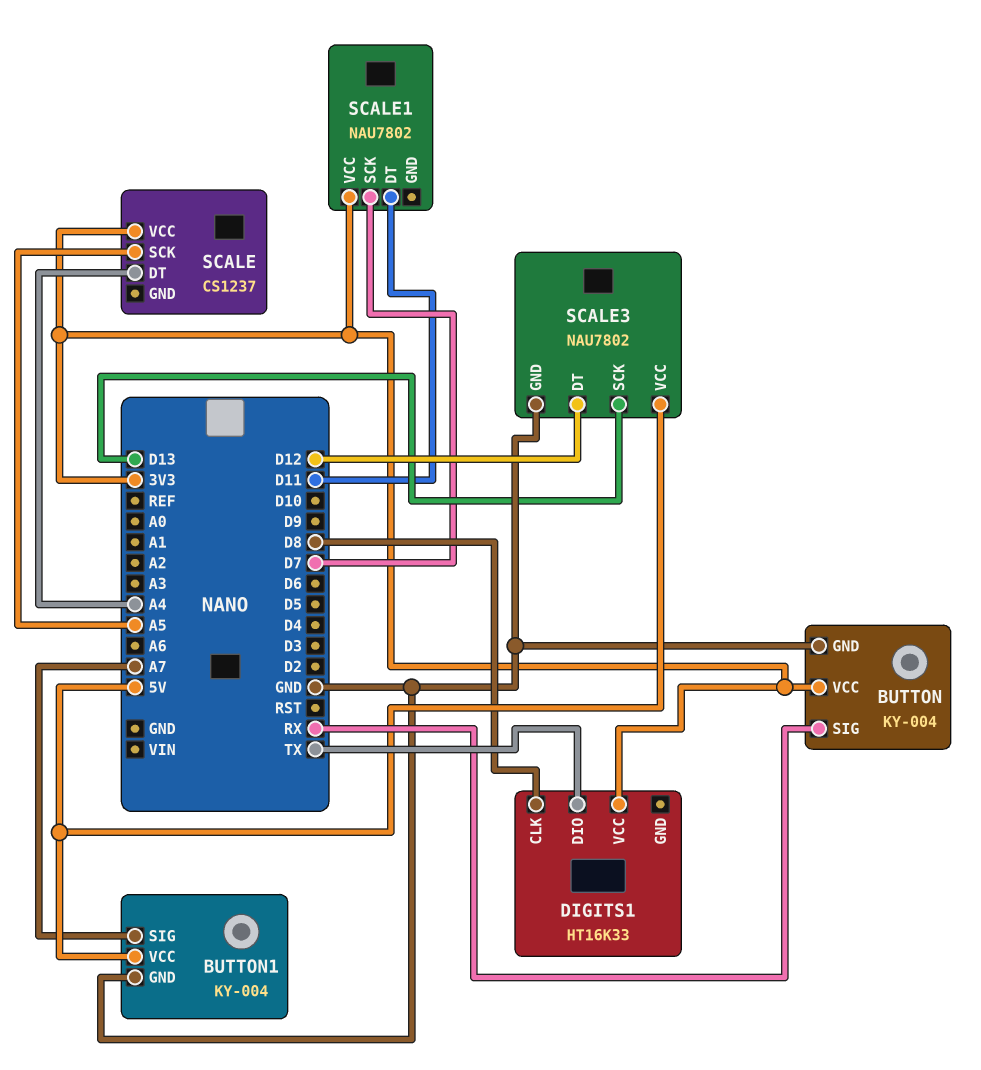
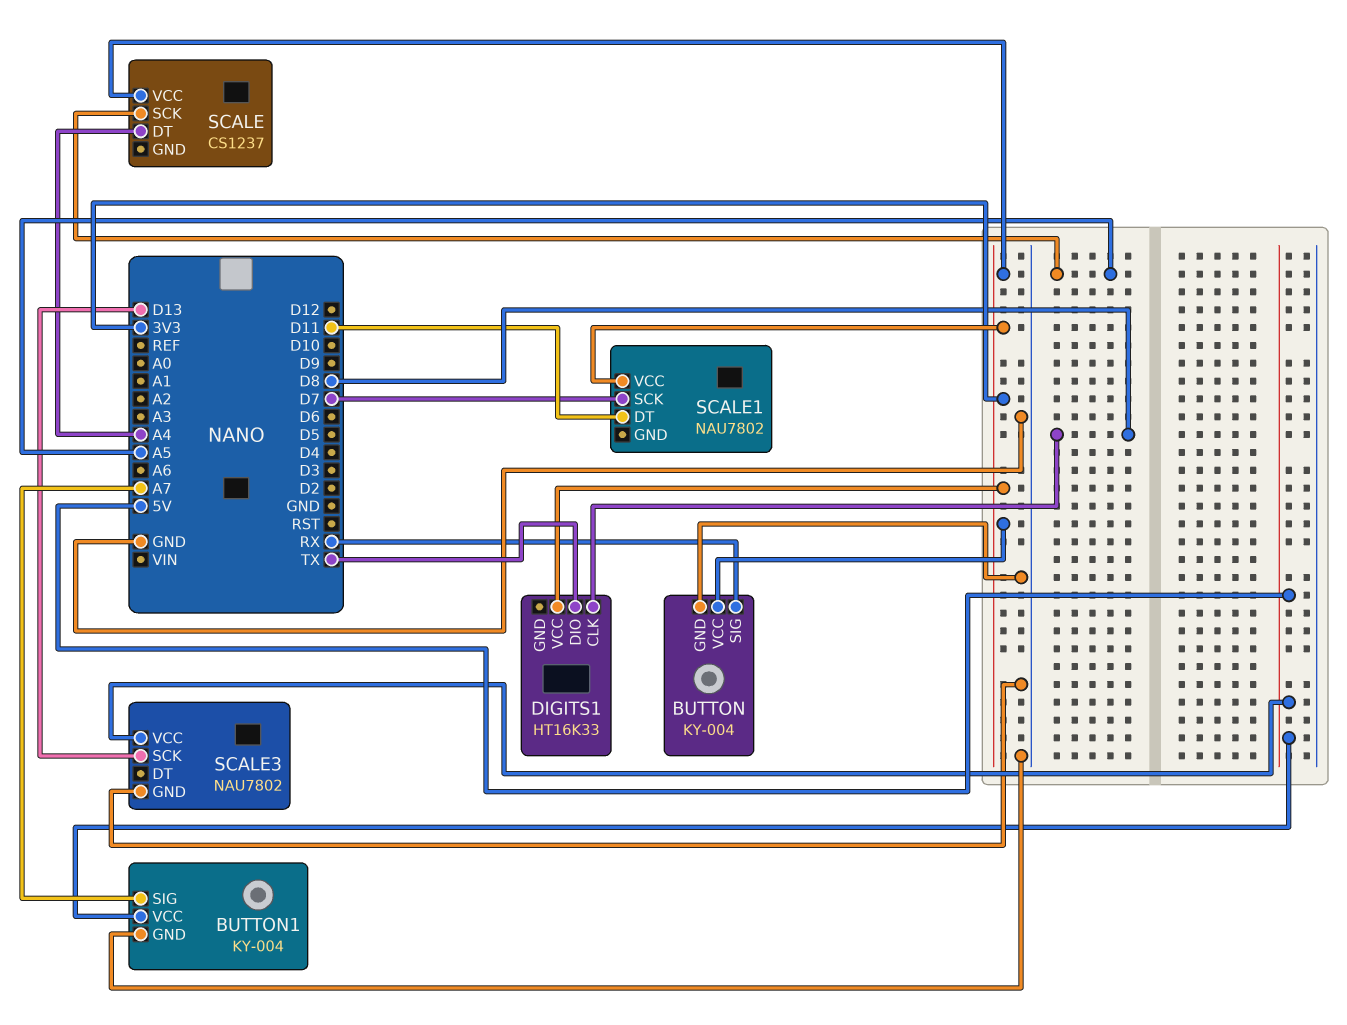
SCALE3 pin DT: D12 -> none

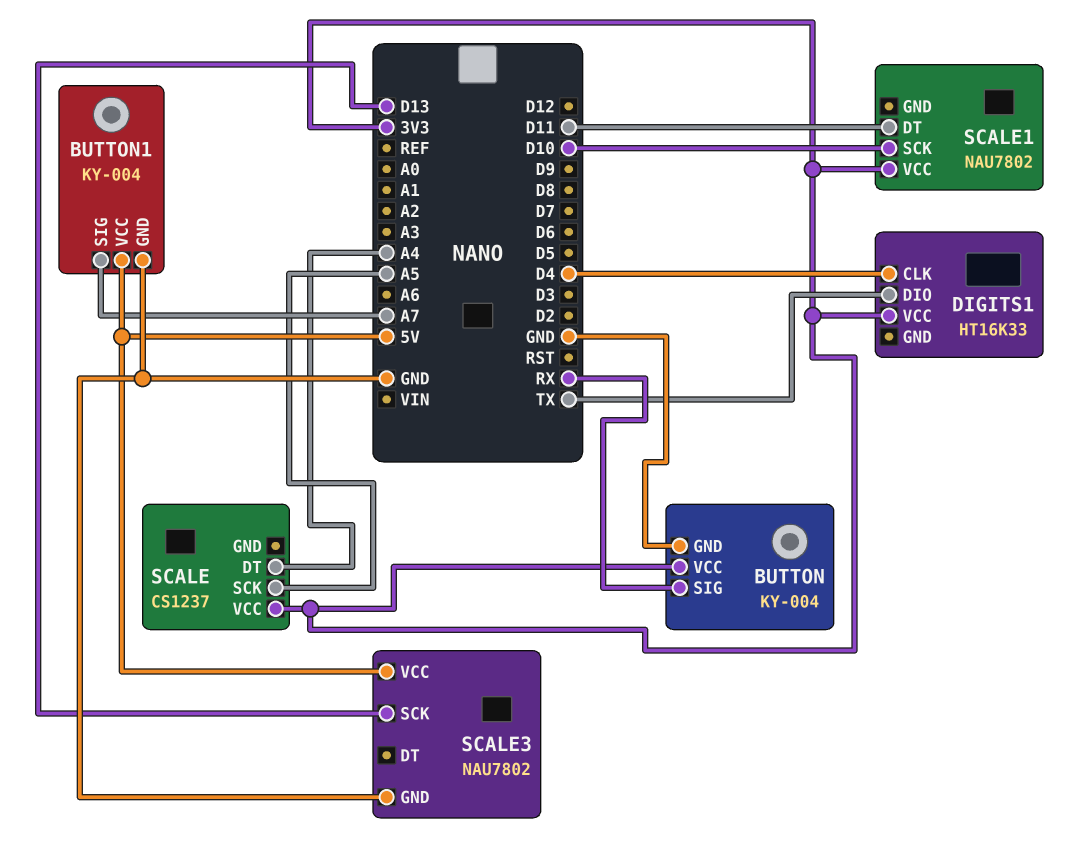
DIGITS1 pin CLK: D8 -> D4
SCALE1 pin SCK: D7 -> D10

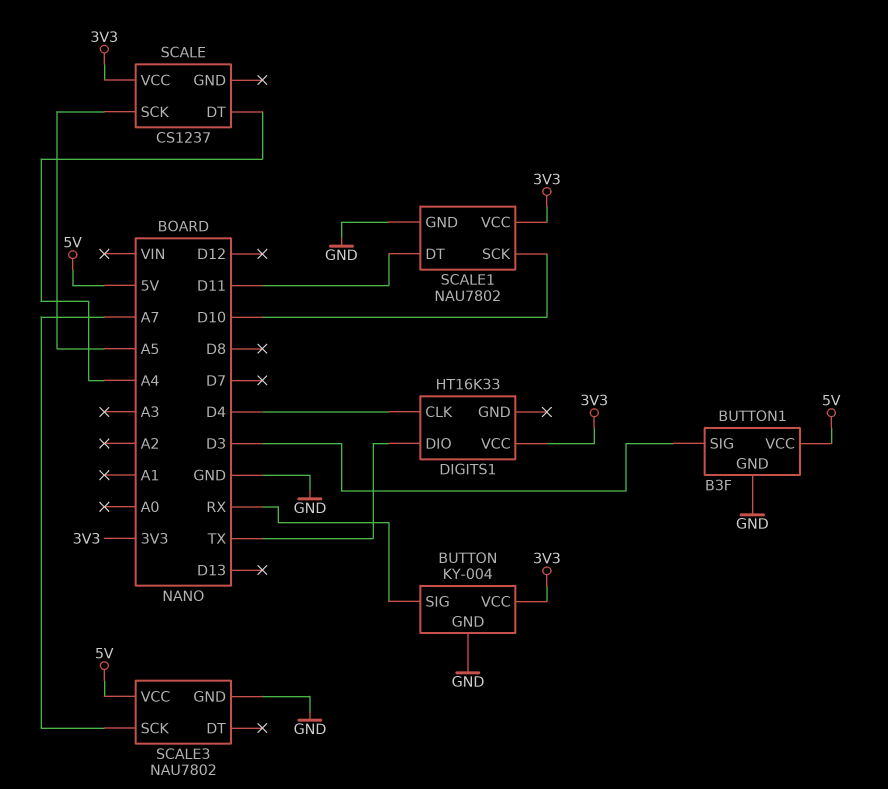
BUTTON1: KY-004 -> B3F
BUTTON1 pin SIG: A7 -> D3
SCALE1 pin GND: none -> GND
SCALE3 pin SCK: D13 -> A7

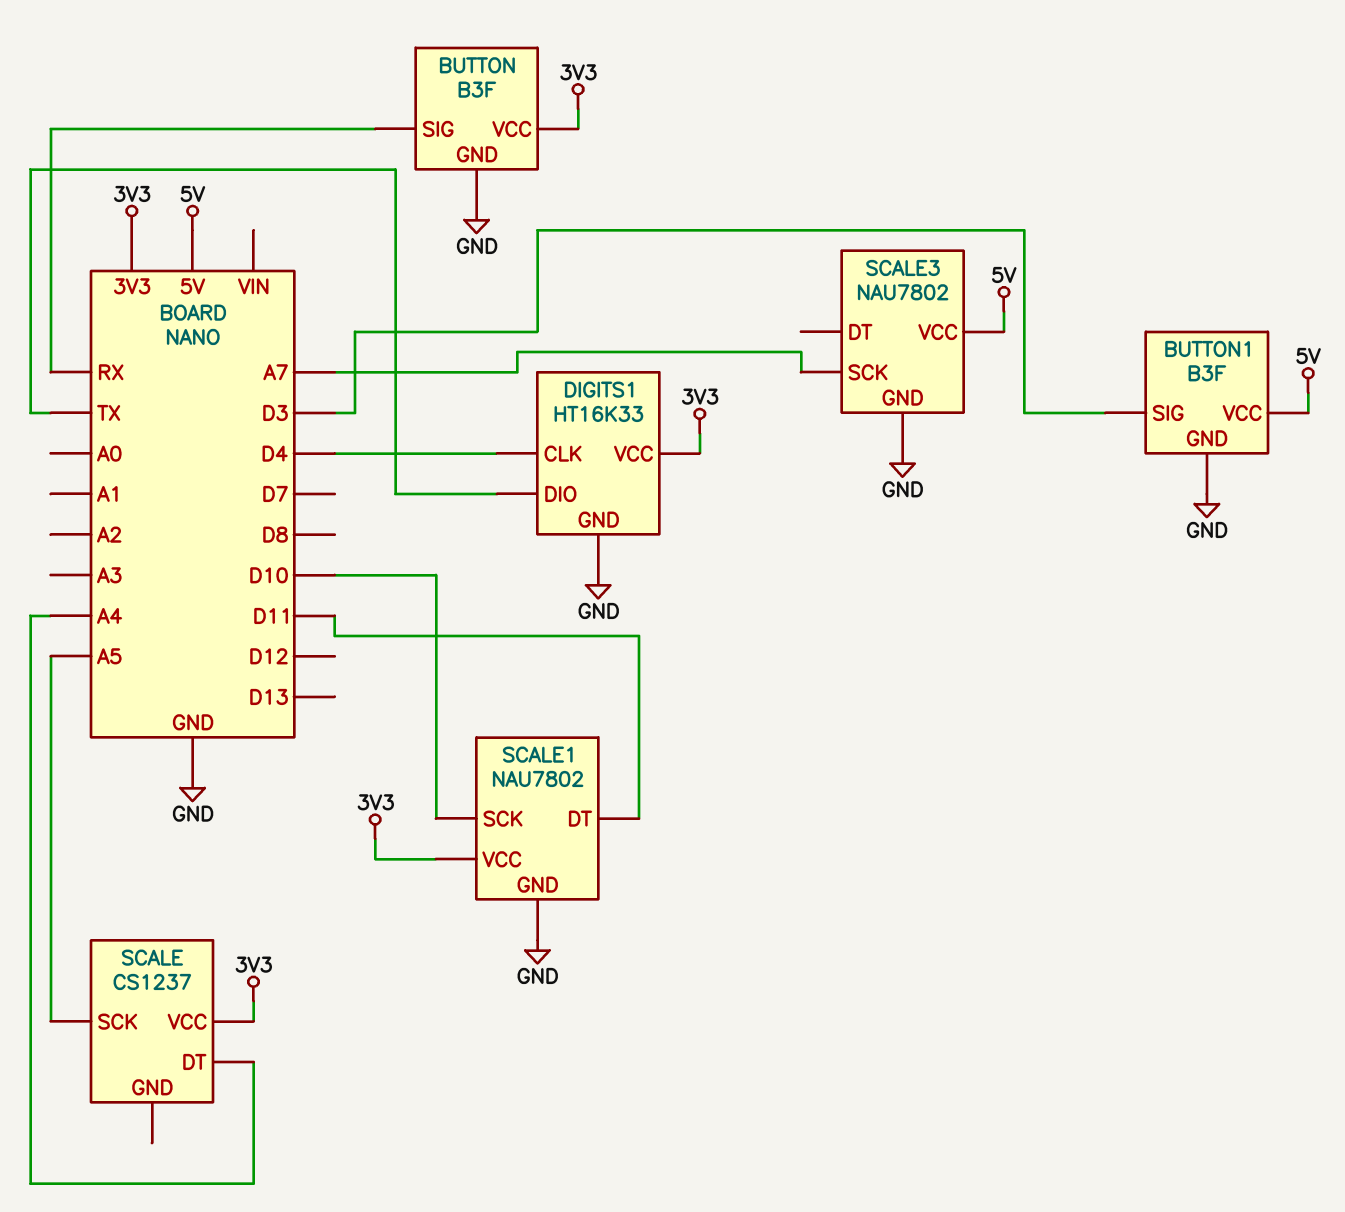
BUTTON: KY-004 -> B3F
DIGITS1 pin GND: none -> GND

